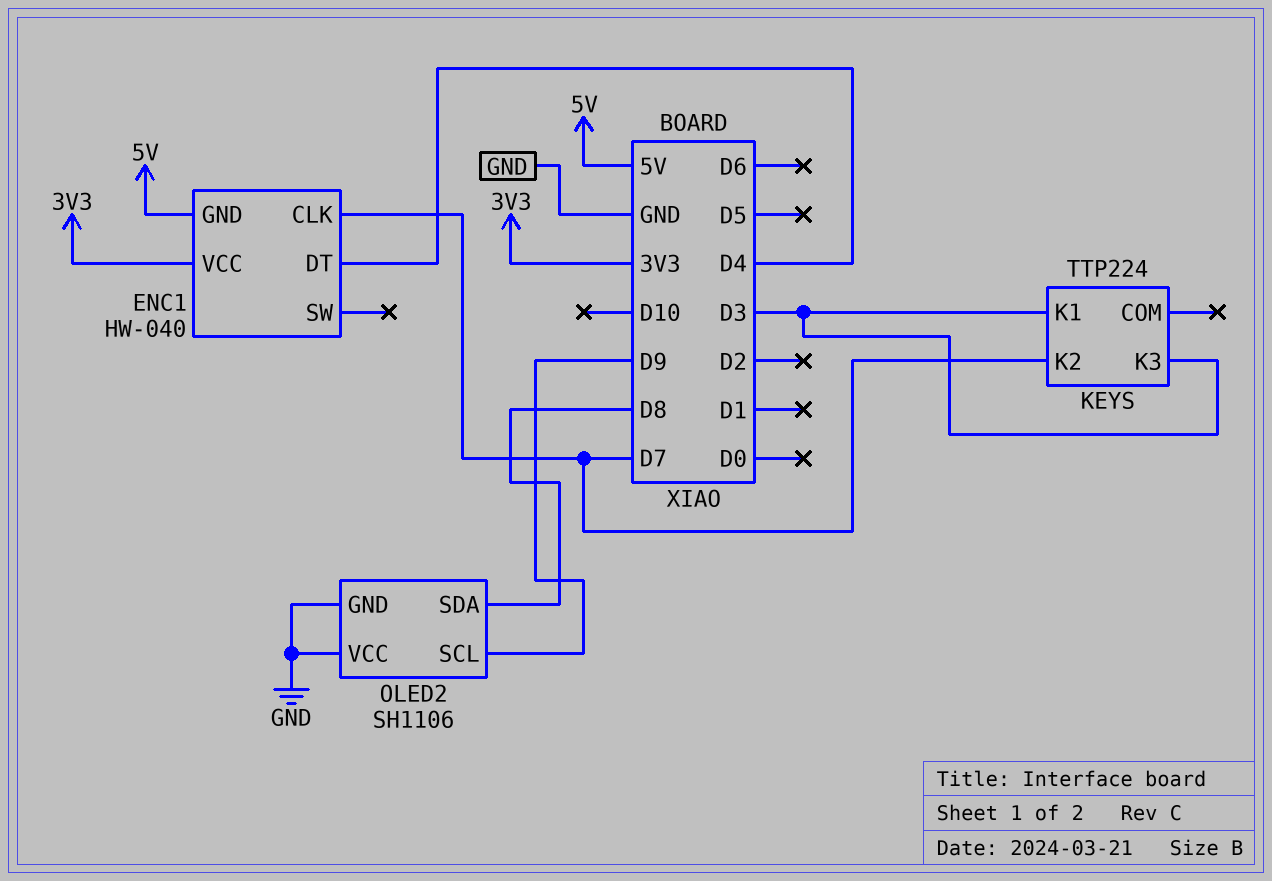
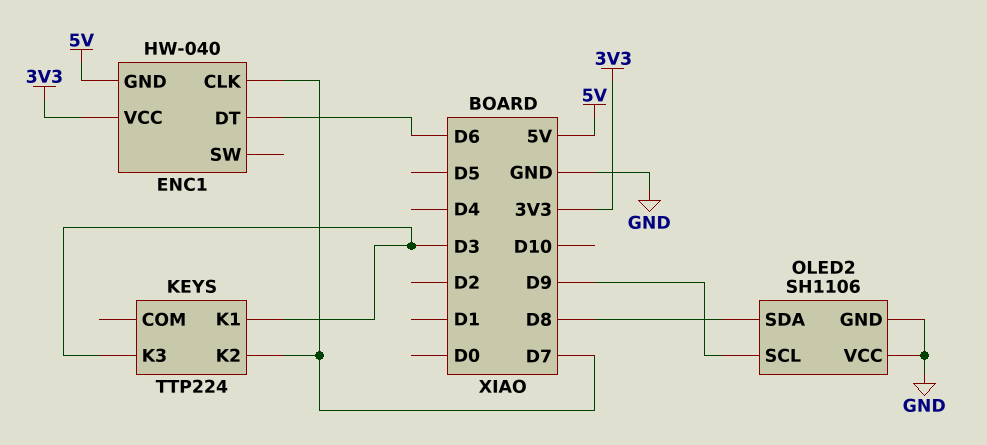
ENC1 pin DT: D4 -> D6

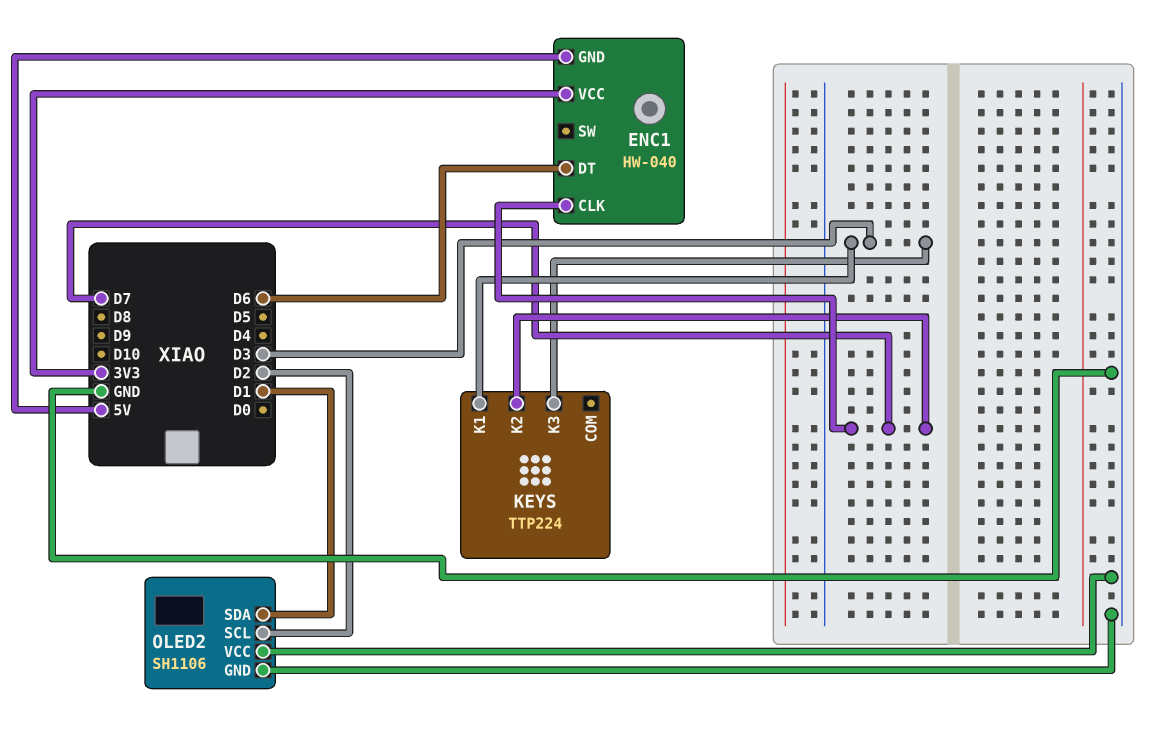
OLED2 pin SCL: D9 -> D2
OLED2 pin SDA: D8 -> D1

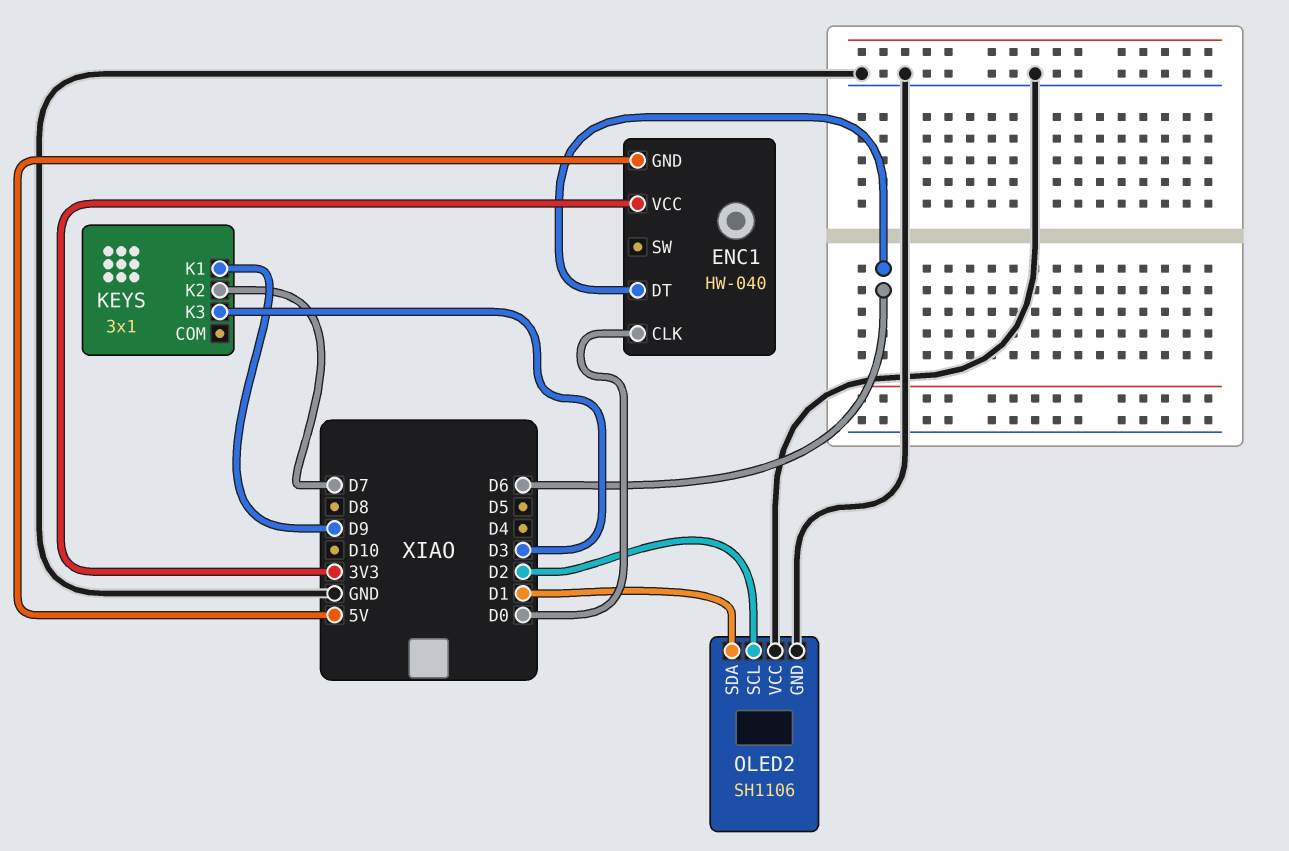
ENC1 pin CLK: D7 -> D0
KEYS: TTP224 -> 3x1
KEYS pin K1: D3 -> D9

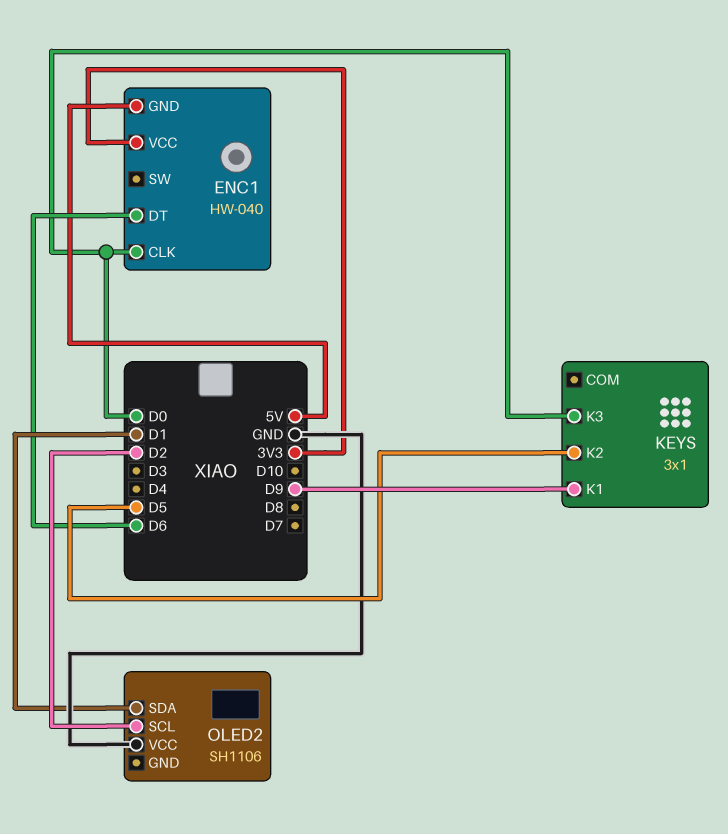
KEYS pin K2: D7 -> D5
KEYS pin K3: D3 -> D0
OLED2 pin GND: GND -> none

